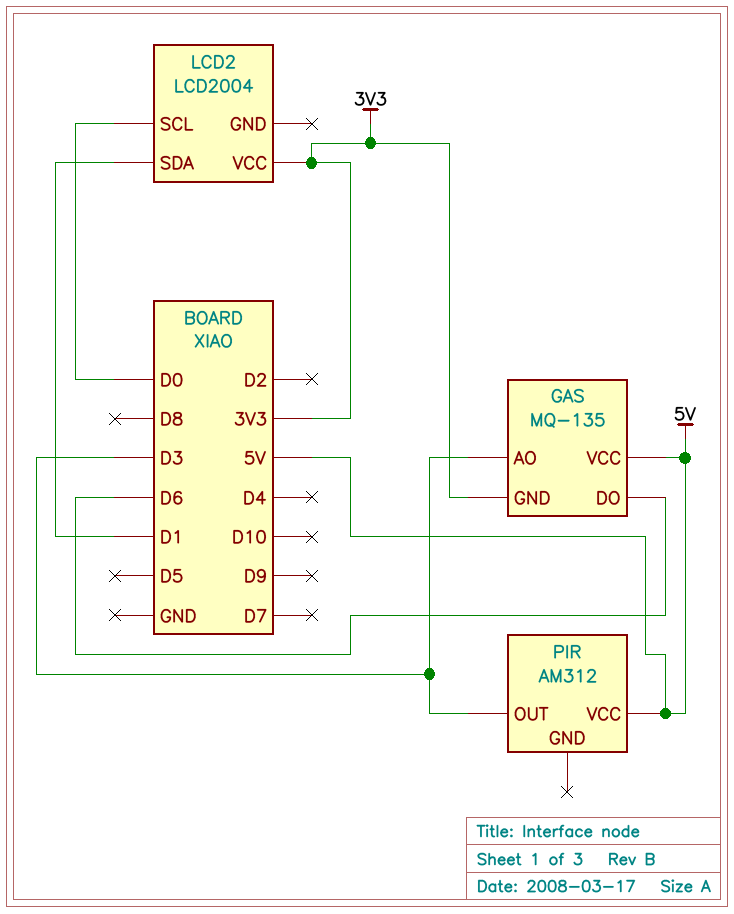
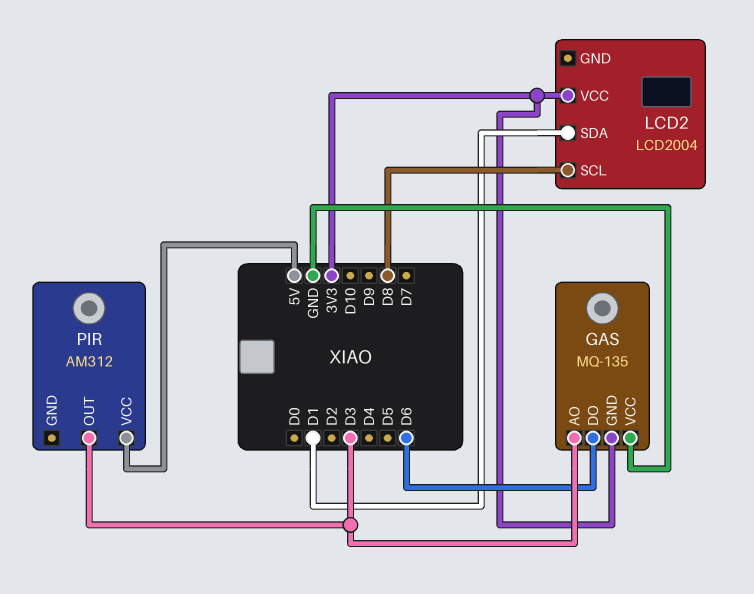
GAS pin VCC: 5V -> GND
LCD2 pin SCL: D0 -> D8

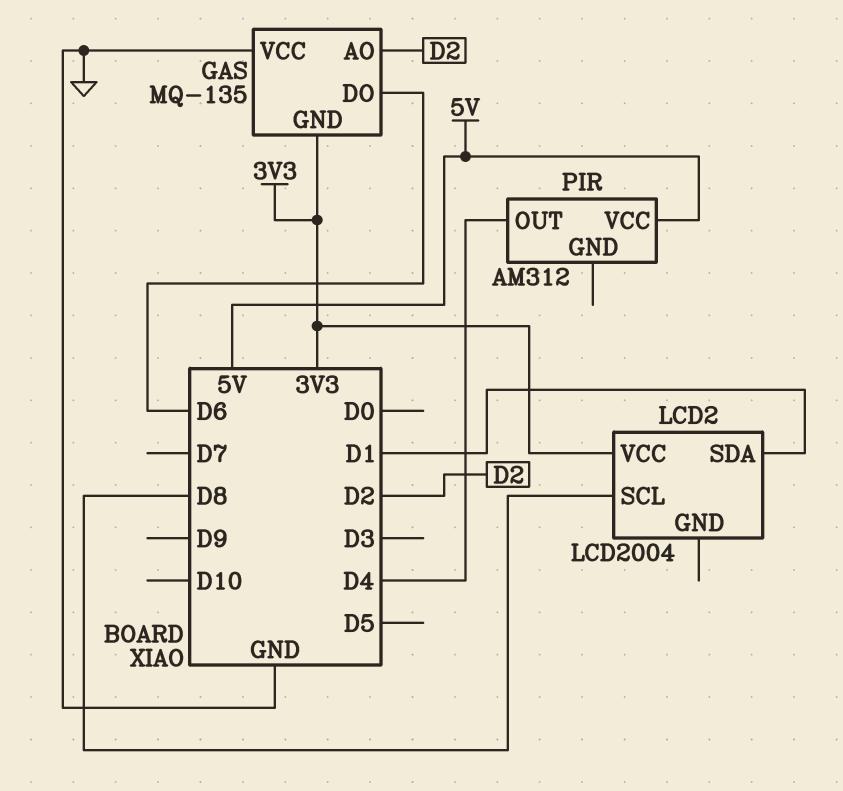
GAS pin AO: D3 -> D2
PIR pin OUT: D3 -> D4

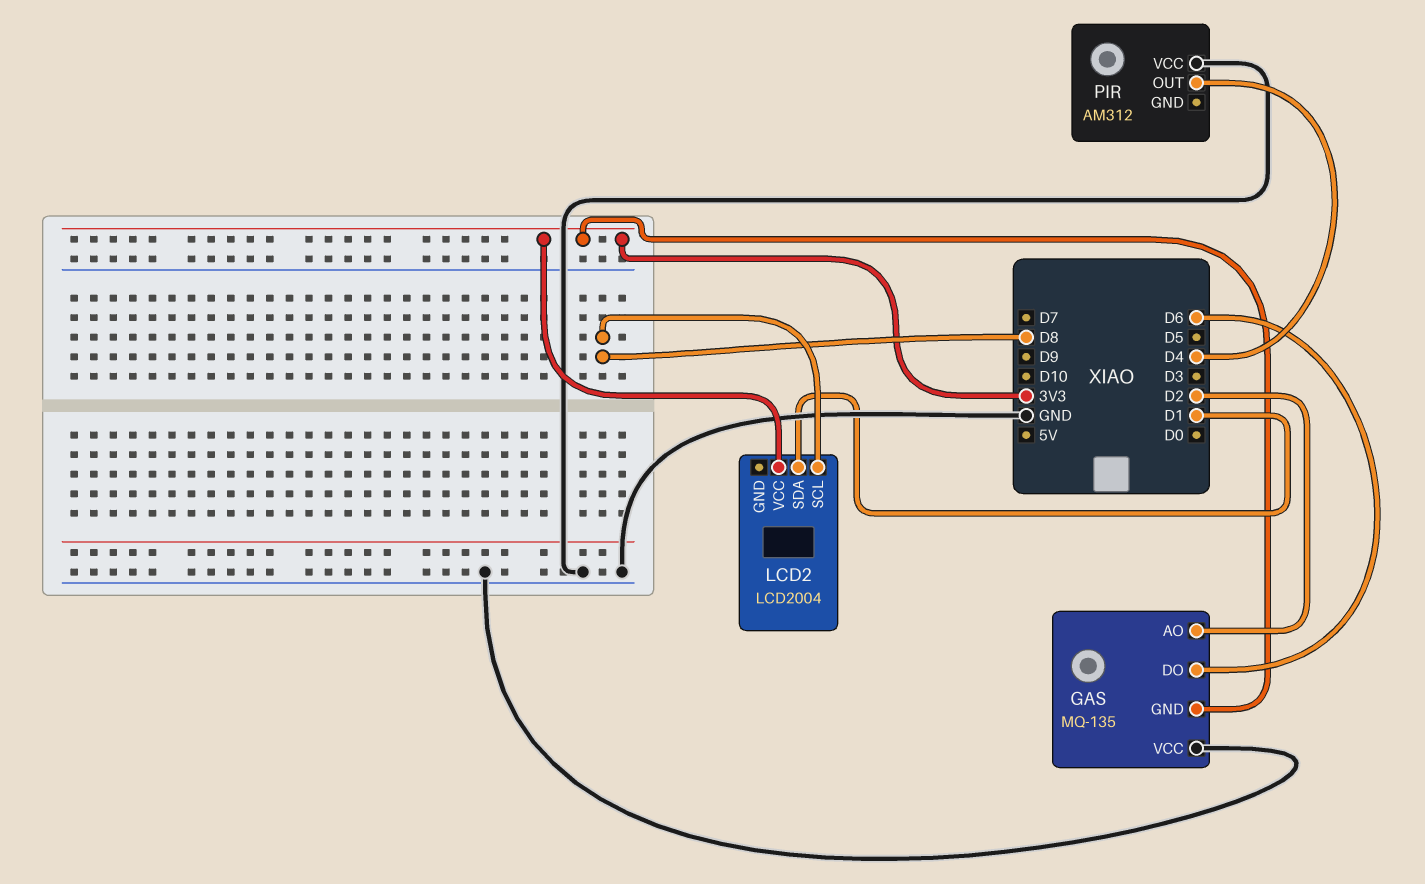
PIR pin VCC: 5V -> GND

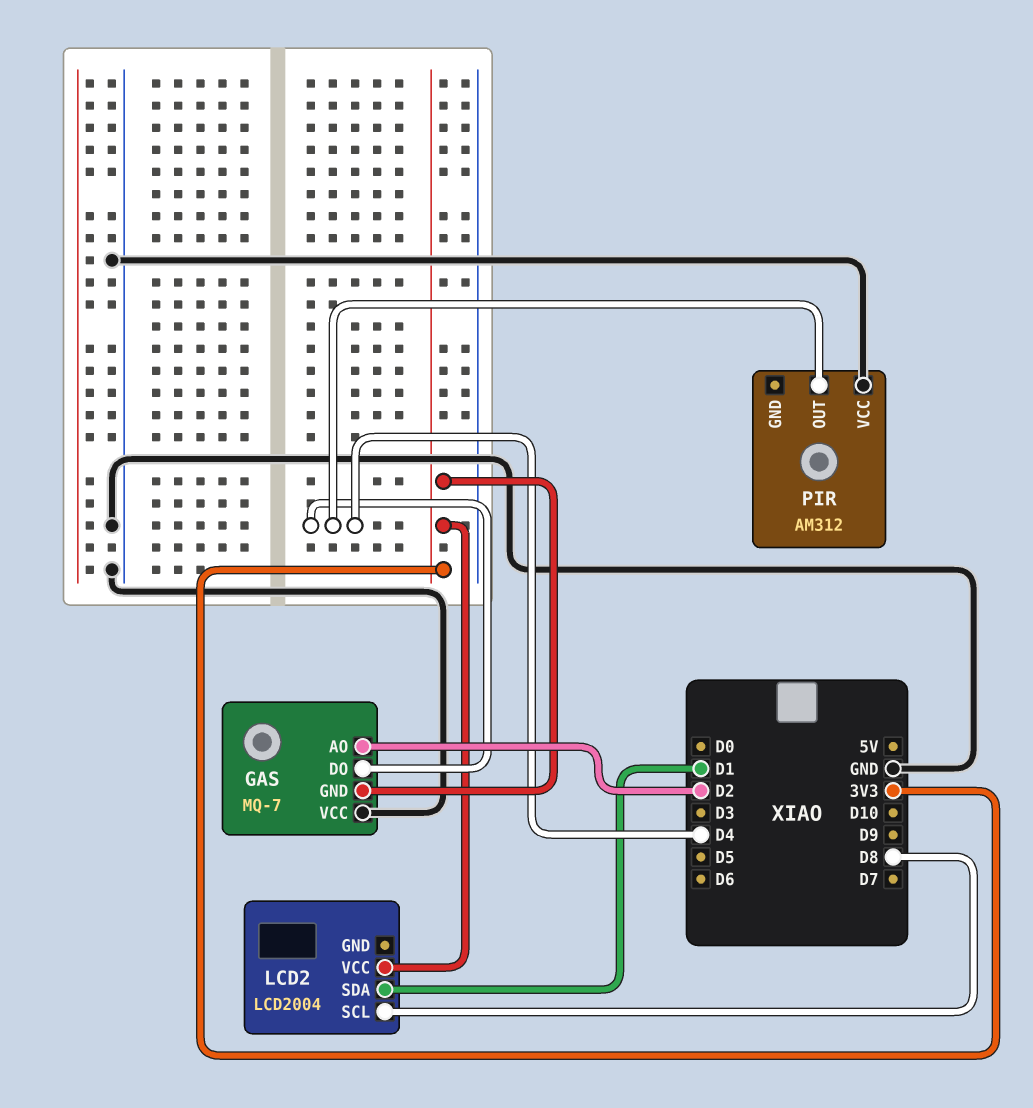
GAS: MQ-135 -> MQ-7
GAS pin DO: D6 -> D4

